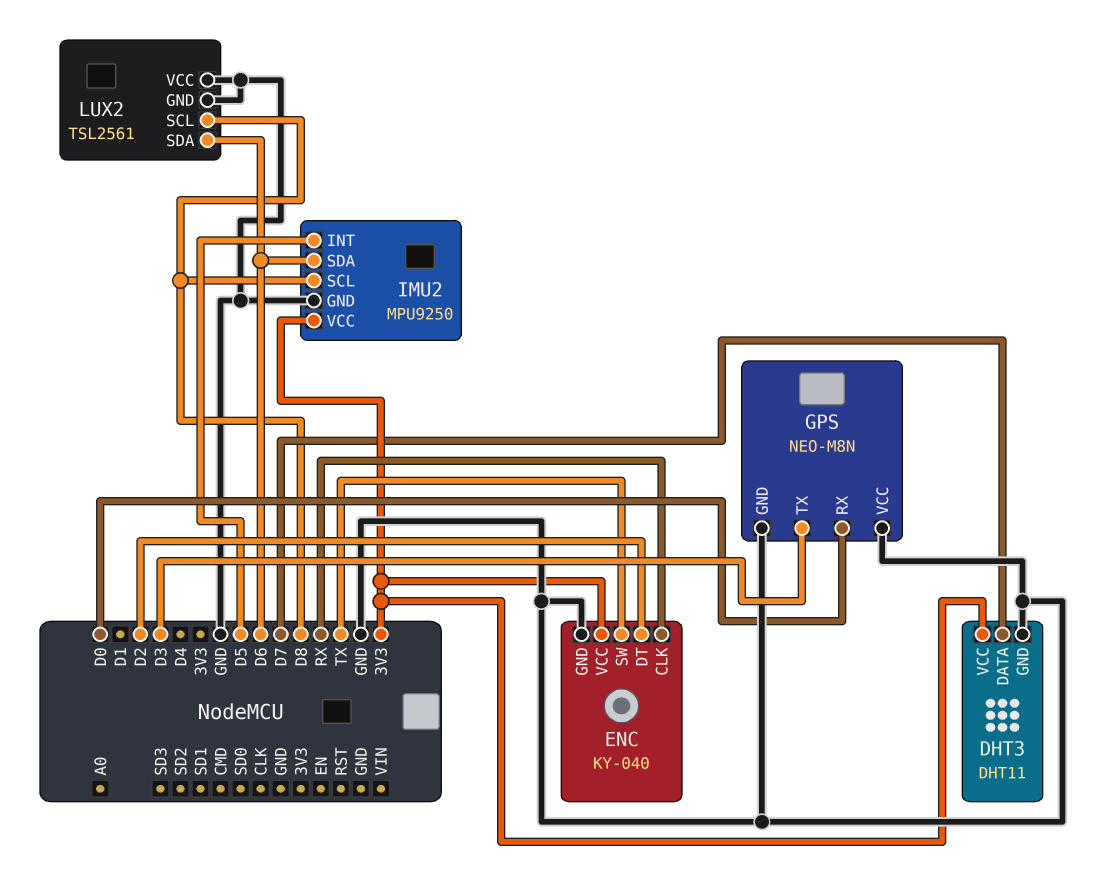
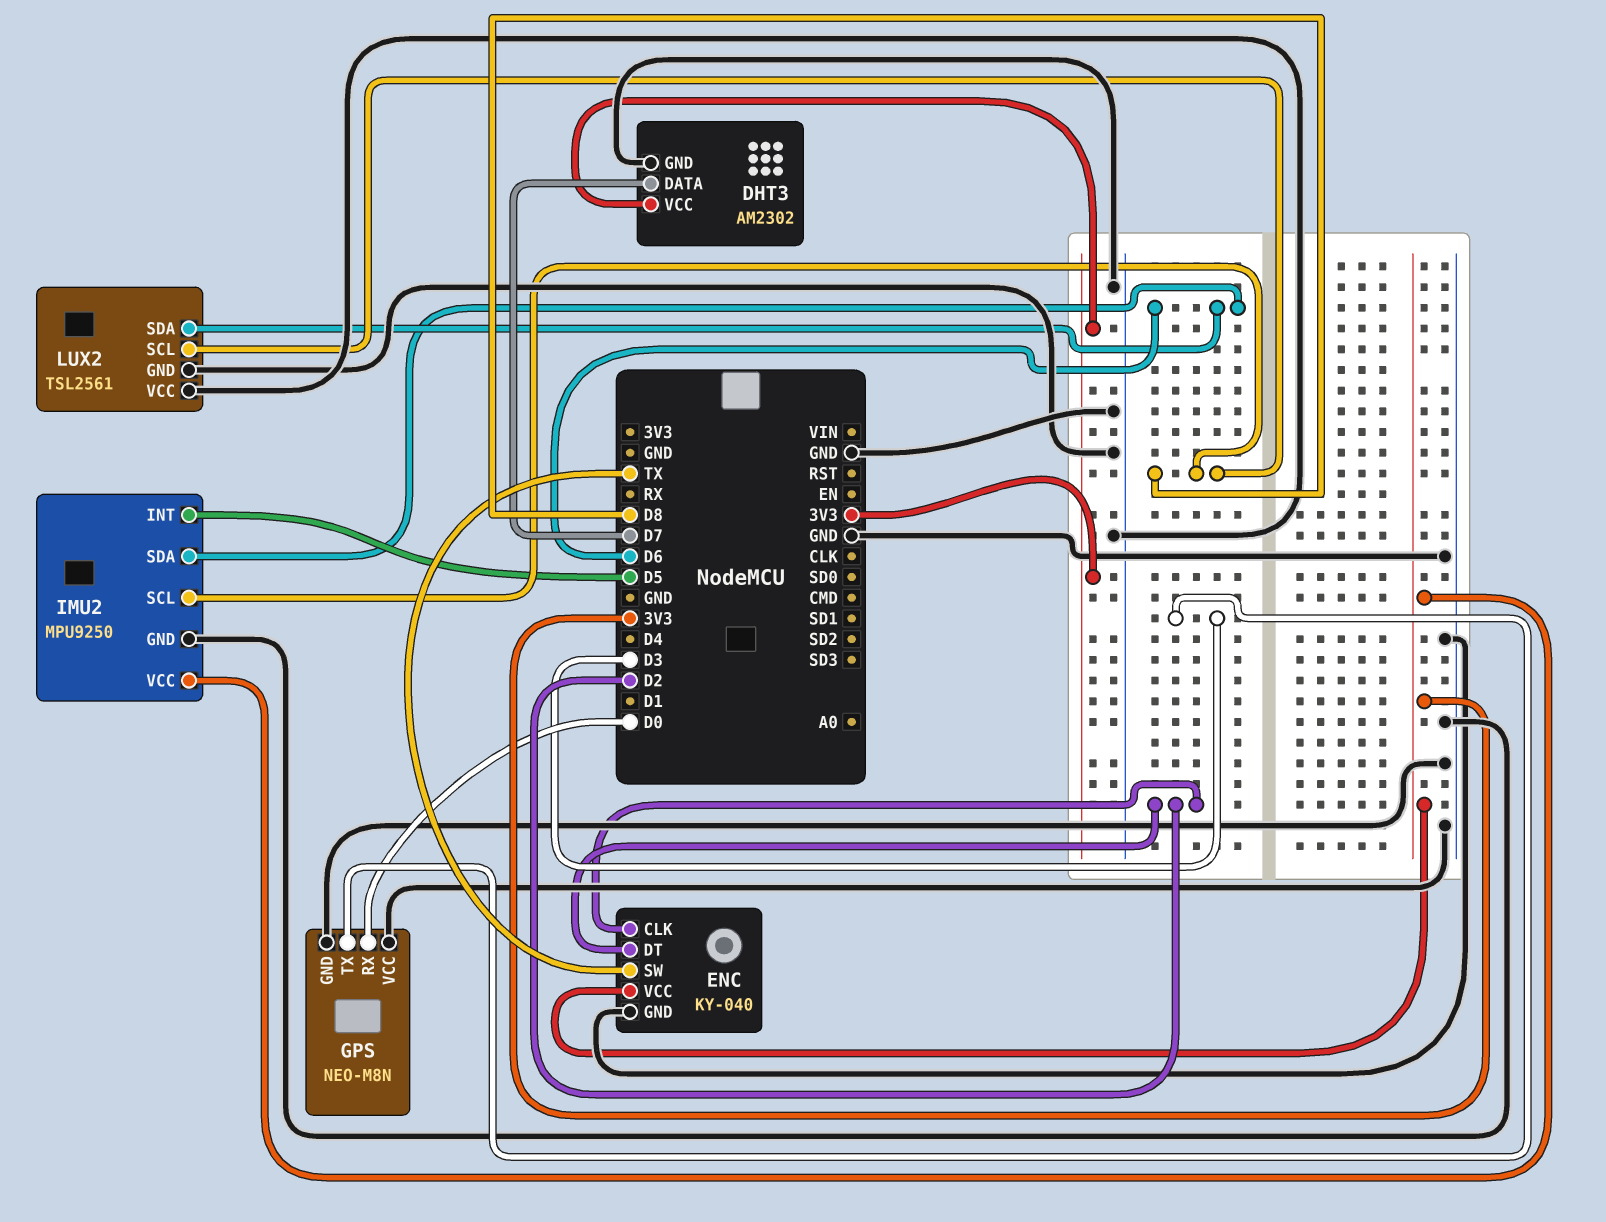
DHT3: DHT11 -> AM2302
ENC pin CLK: RX -> D2

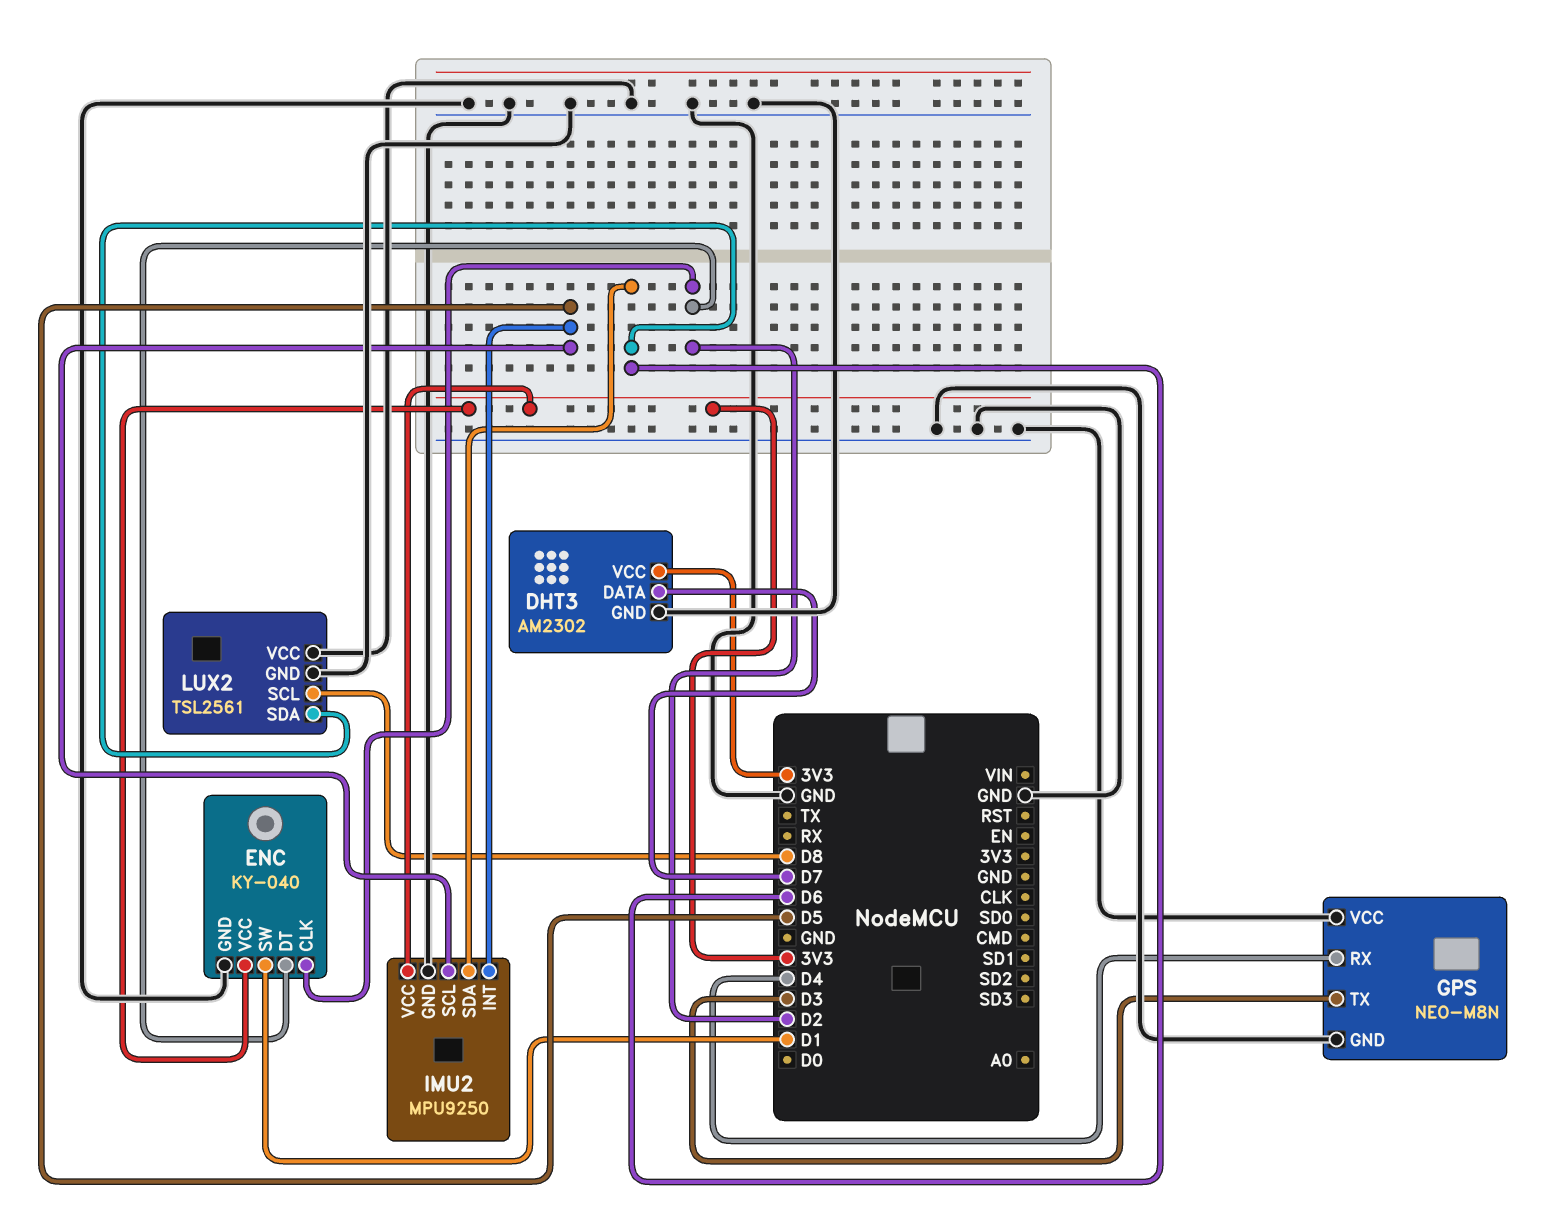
ENC pin SW: TX -> D1
GPS pin RX: D0 -> D4
IMU2 pin SCL: D8 -> D5

